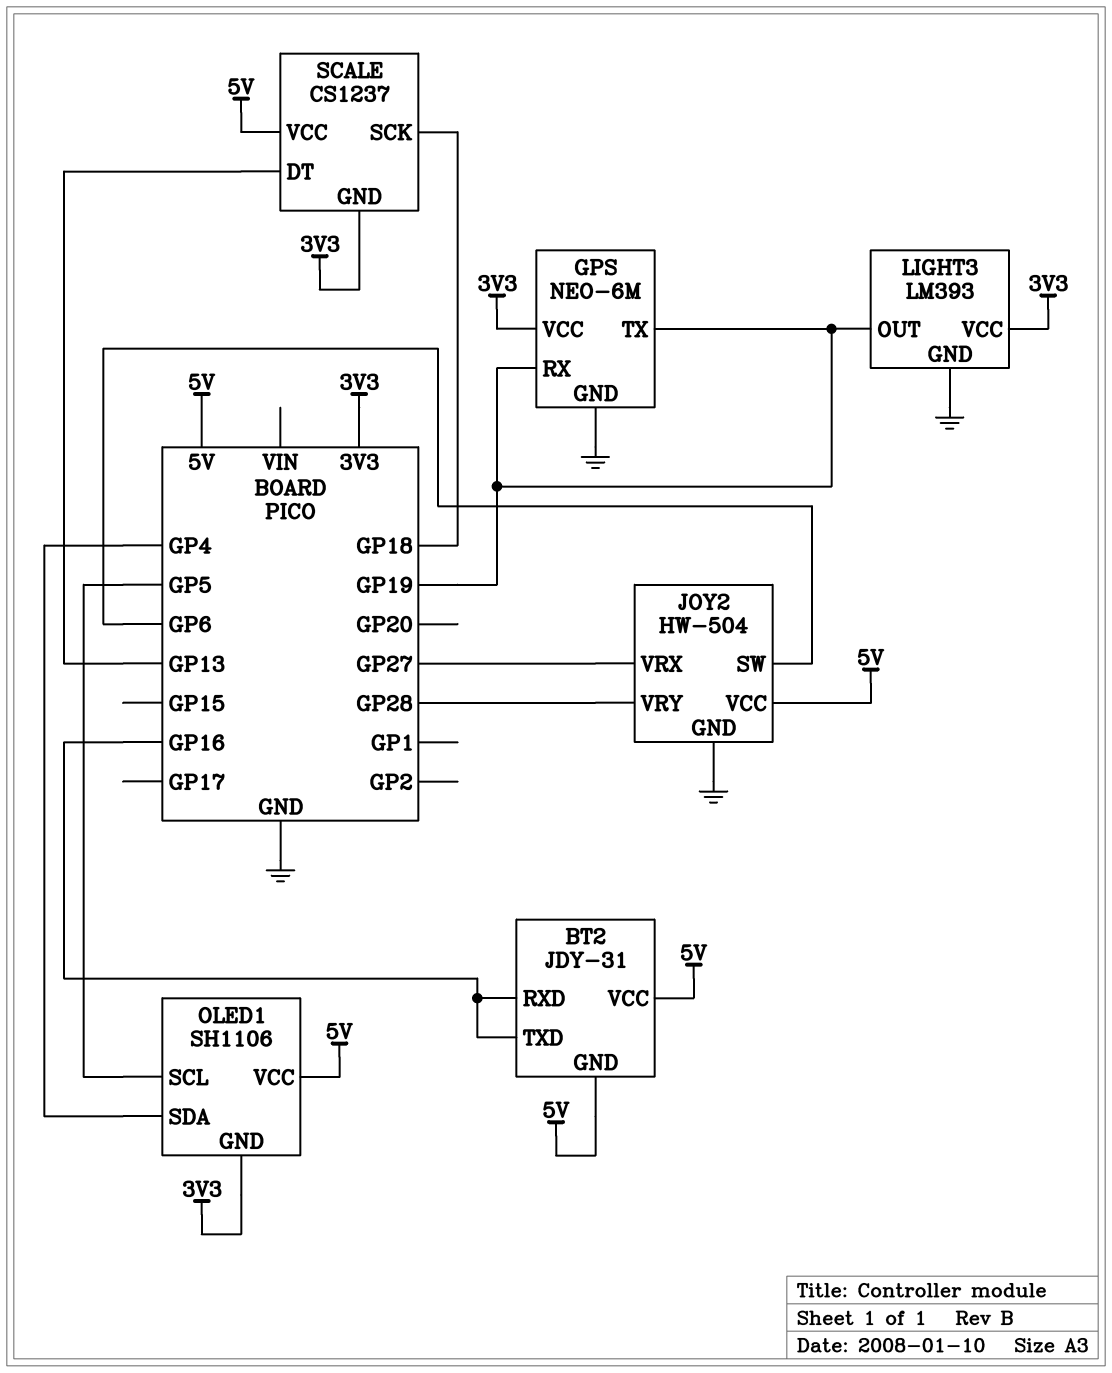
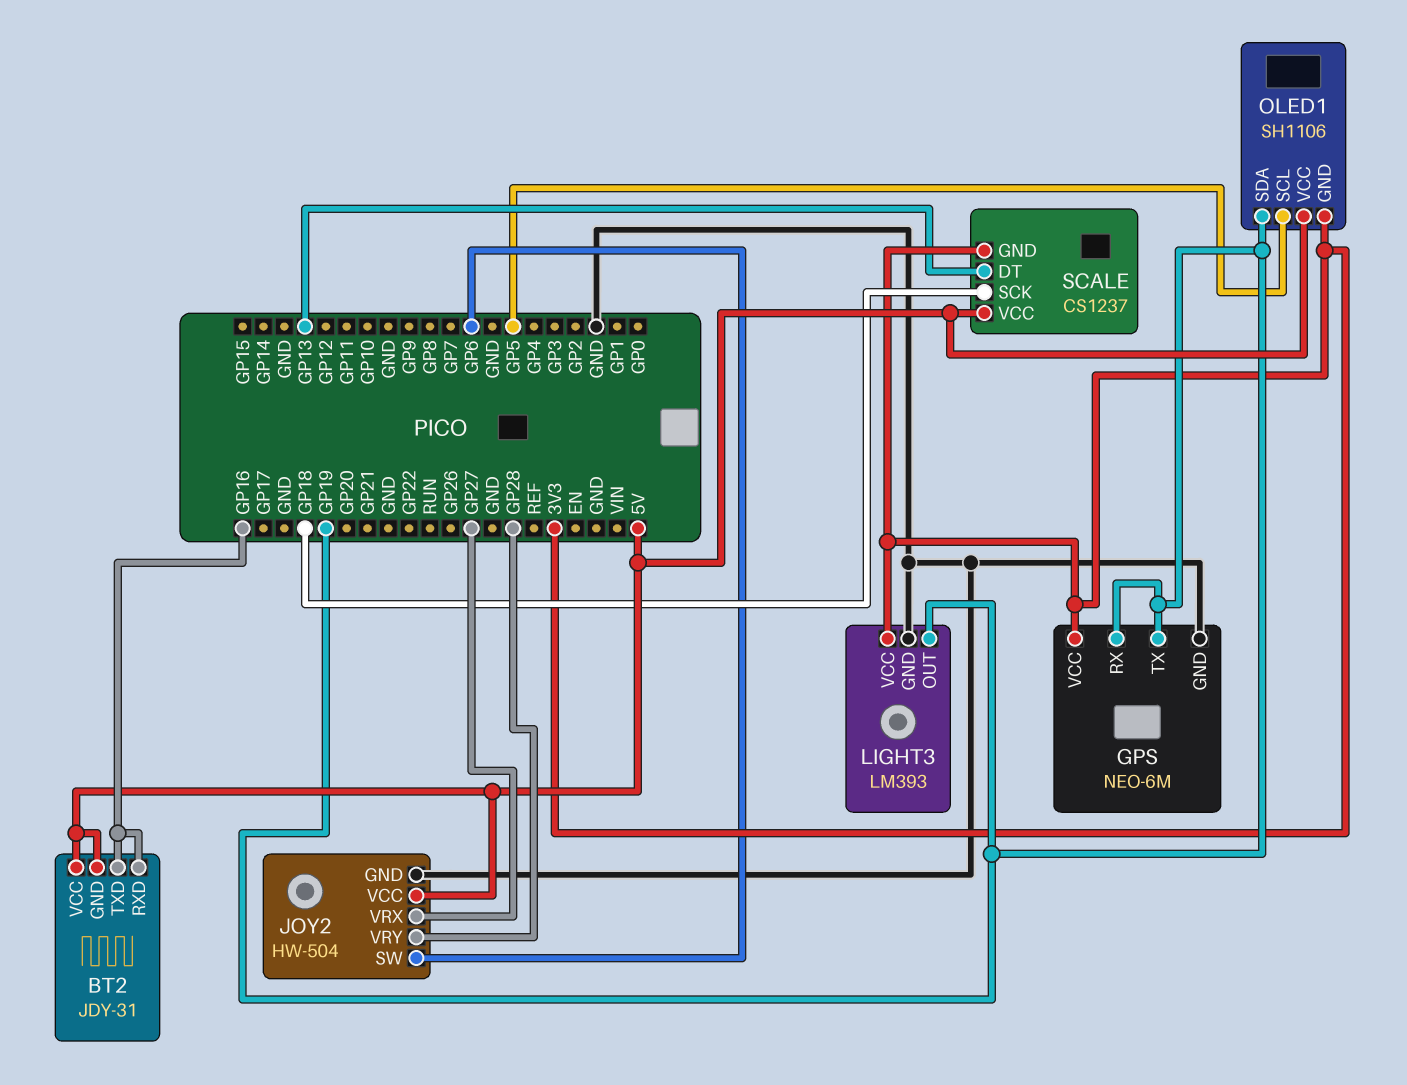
OLED1 pin SDA: GP4 -> GP19

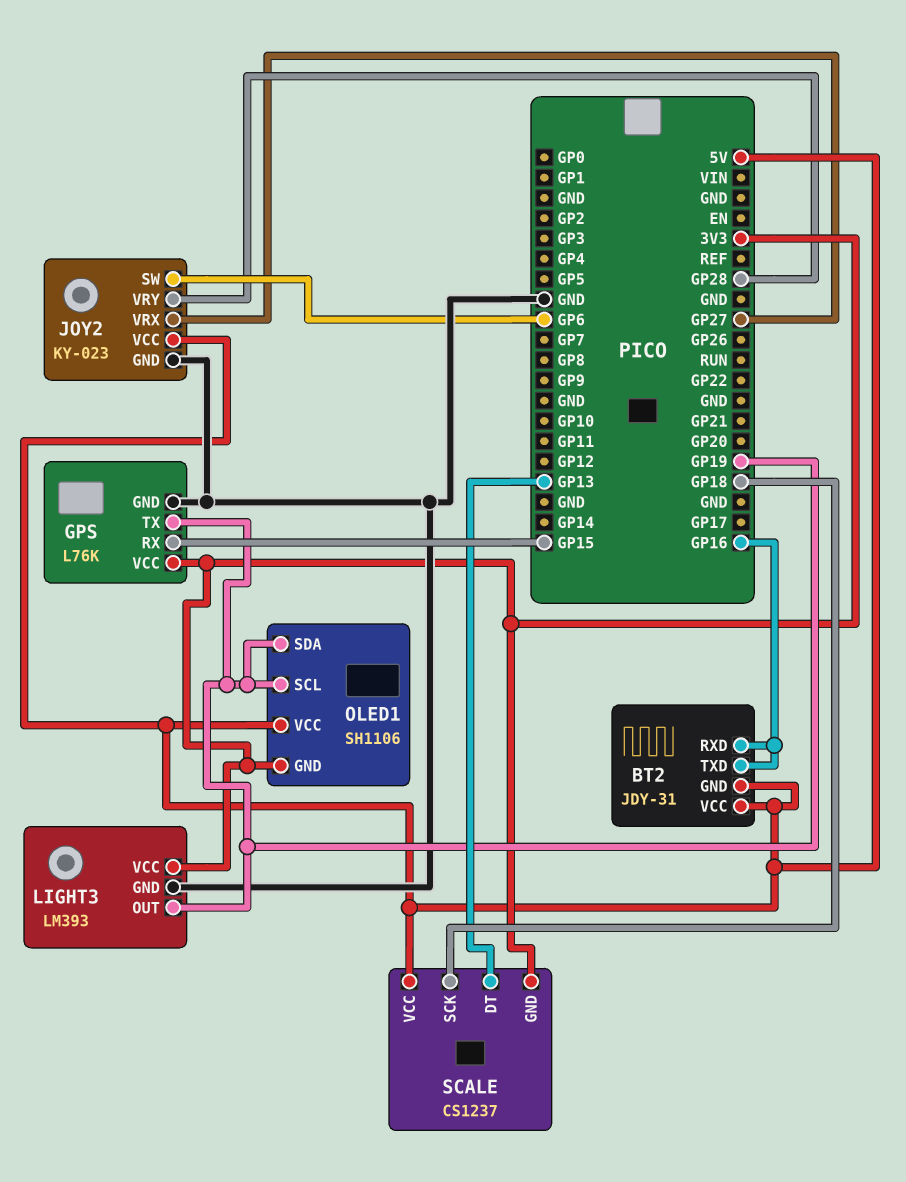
GPS: NEO-6M -> L76K
GPS pin RX: GP19 -> GP15
JOY2: HW-504 -> KY-023
OLED1 pin SCL: GP5 -> GP19

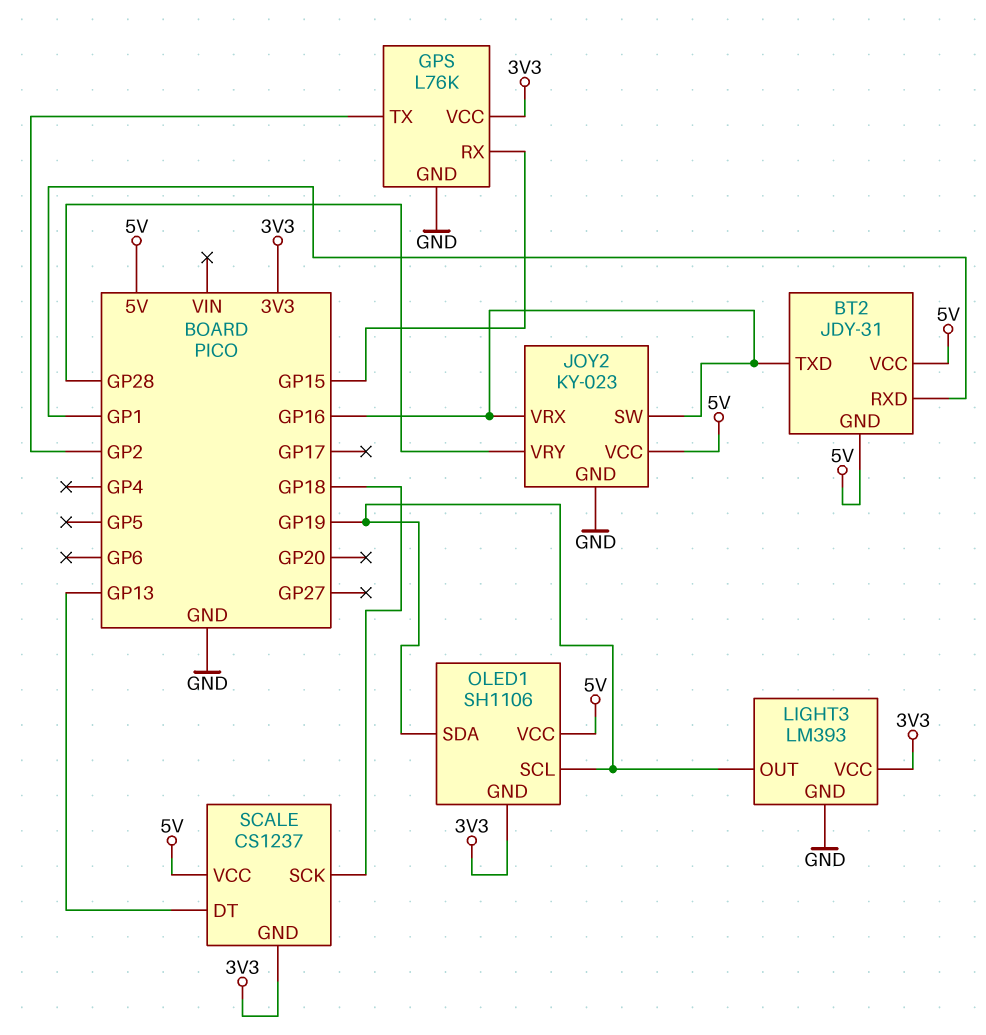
BT2 pin RXD: GP16 -> GP1
GPS pin TX: GP19 -> GP2
JOY2 pin SW: GP6 -> GP16
JOY2 pin VRX: GP27 -> GP16

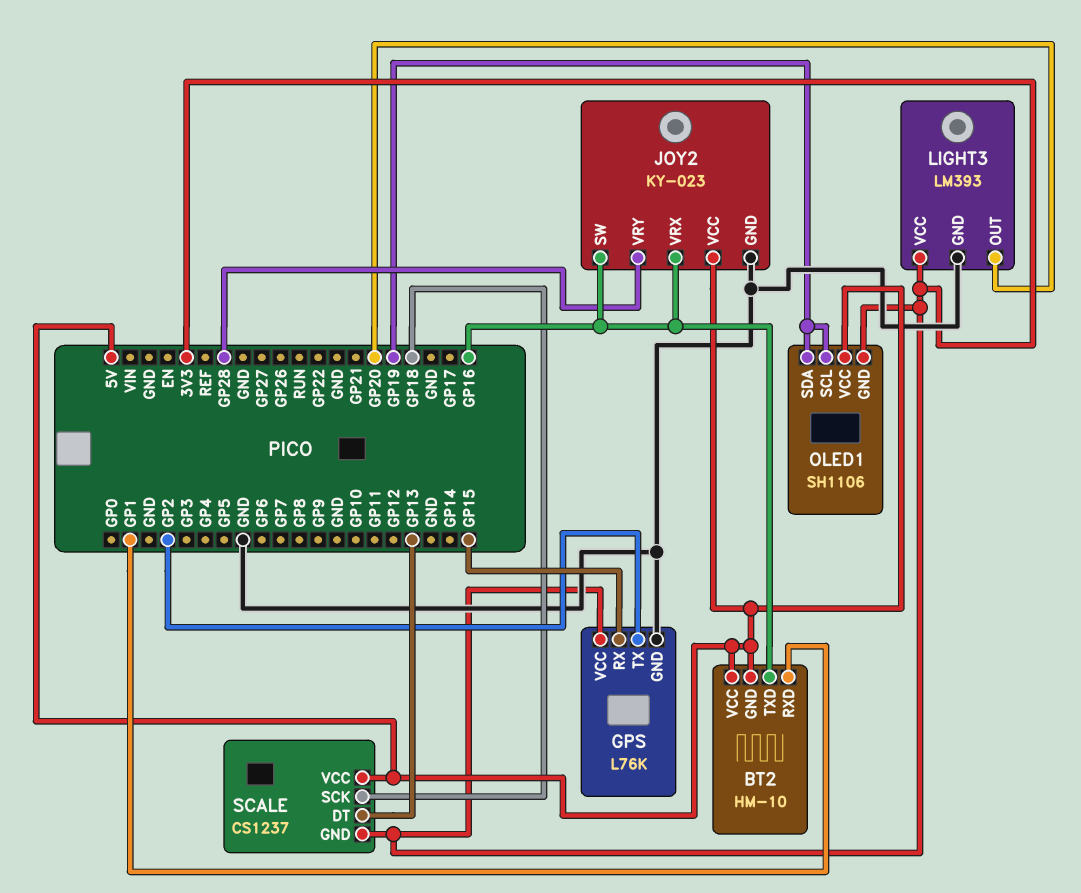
BT2: JDY-31 -> HM-10
LIGHT3 pin OUT: GP19 -> GP20

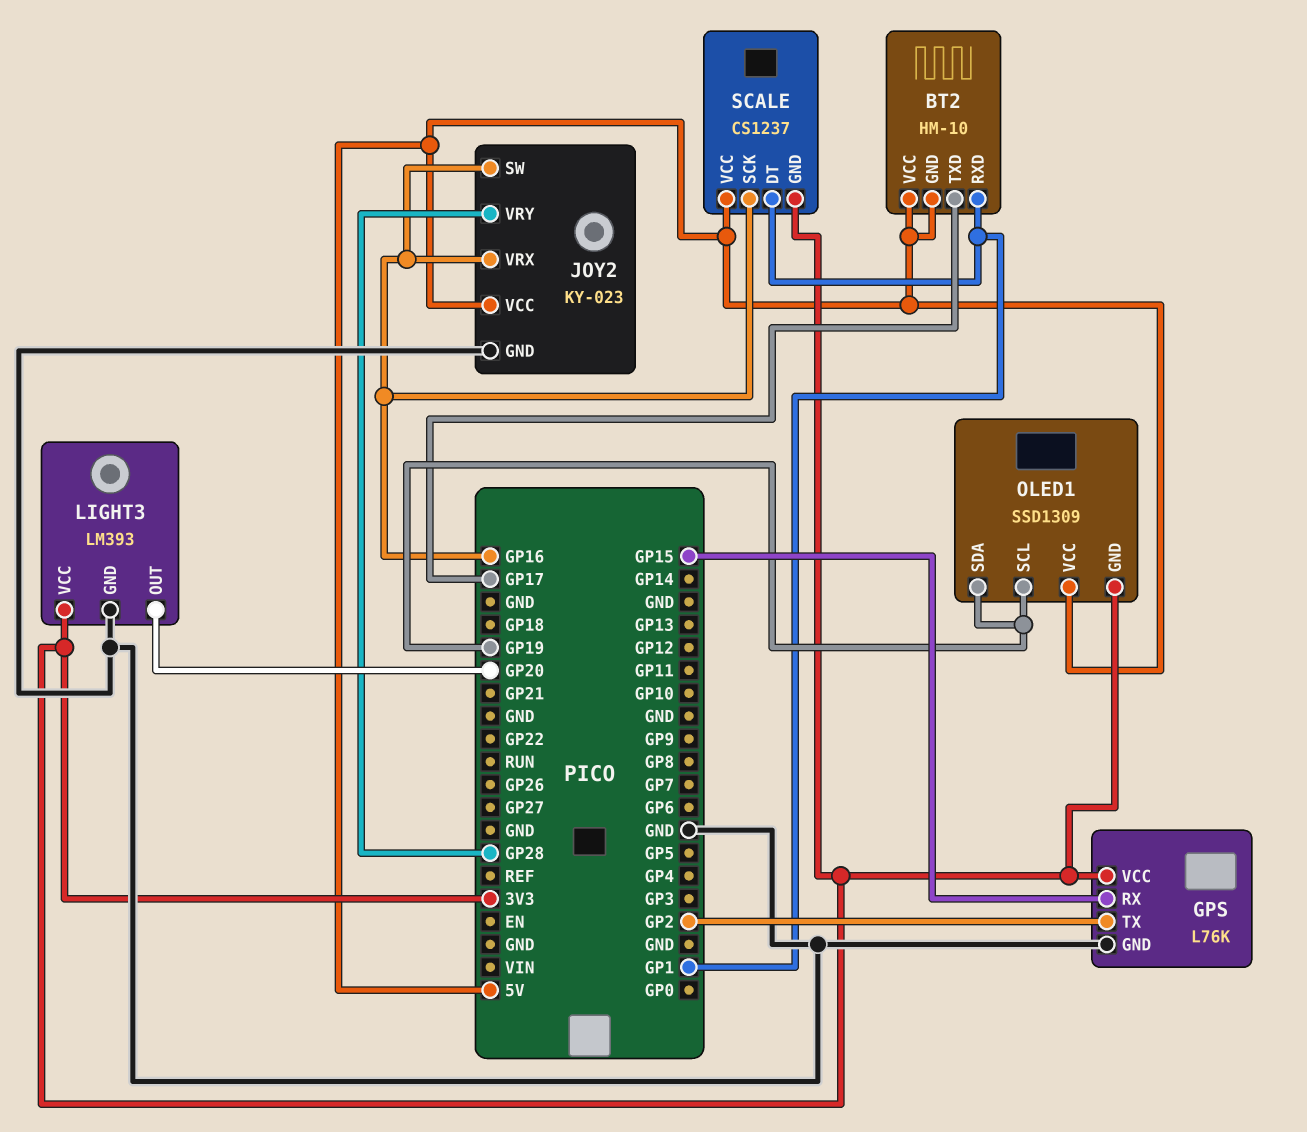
BT2 pin TXD: GP16 -> GP17
OLED1: SH1106 -> SSD1309
SCALE pin DT: GP13 -> GP1
SCALE pin SCK: GP18 -> GP16

